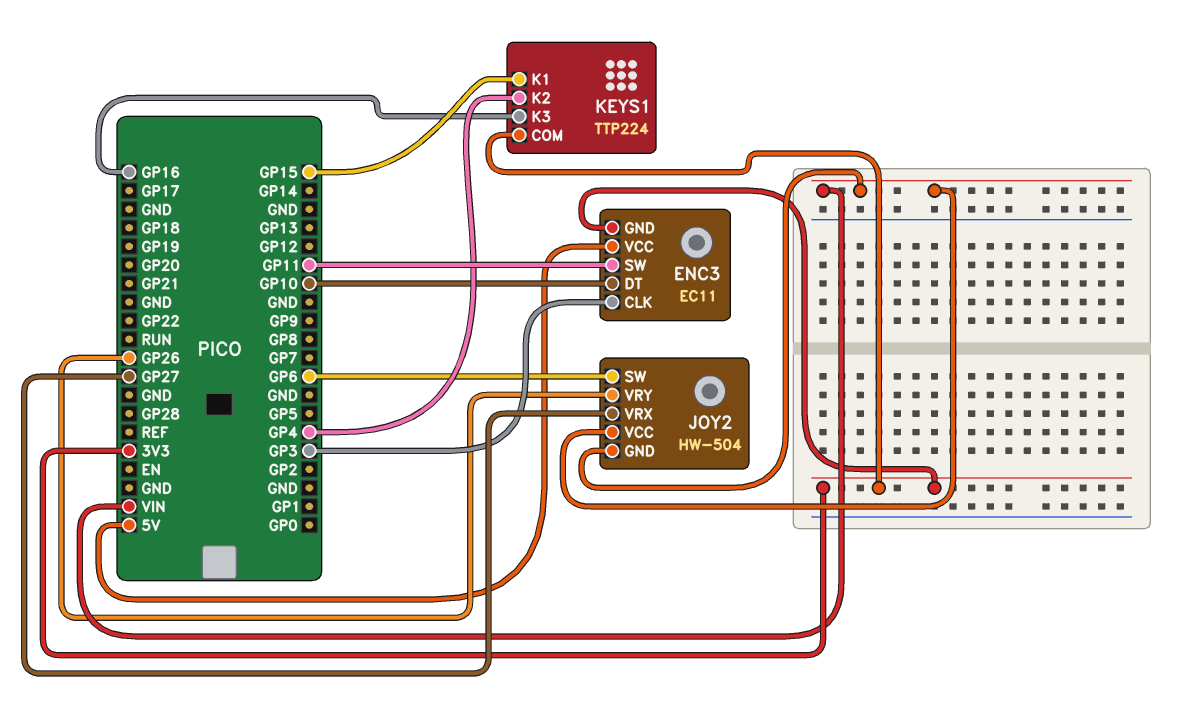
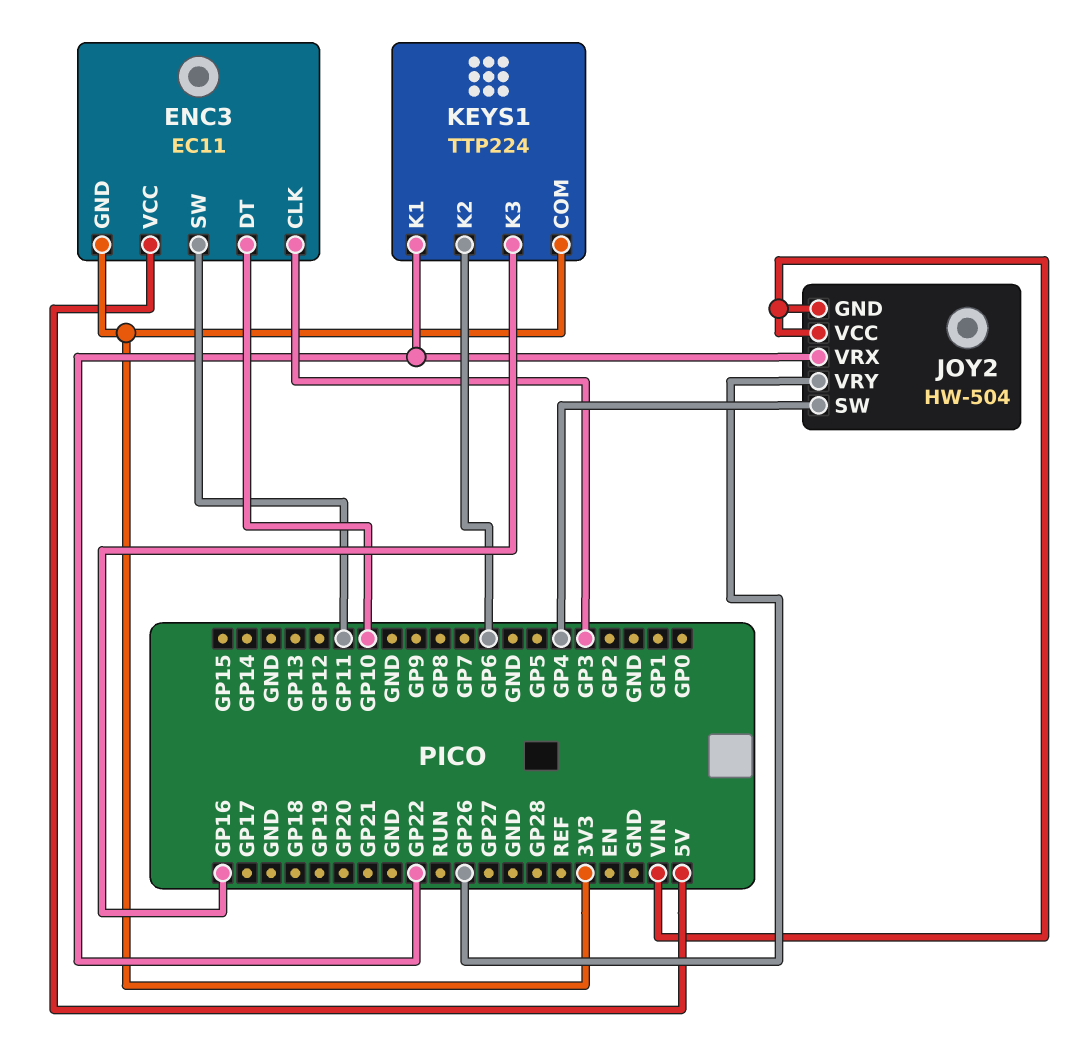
JOY2 pin SW: GP6 -> GP4
JOY2 pin VRX: GP27 -> GP22
KEYS1 pin K1: GP15 -> GP22
KEYS1 pin K2: GP4 -> GP6

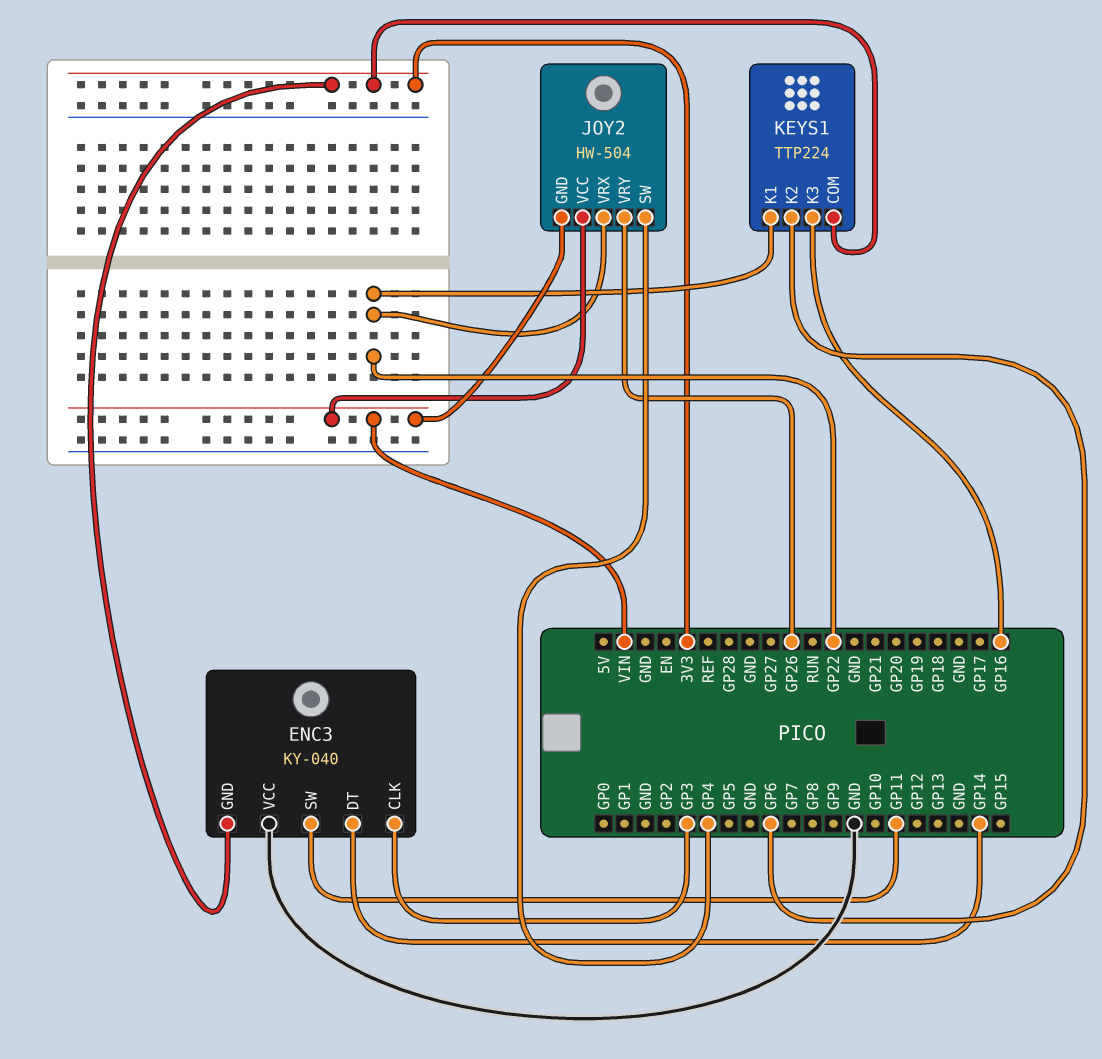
ENC3: EC11 -> KY-040
ENC3 pin DT: GP10 -> GP14
ENC3 pin VCC: 5V -> GND

